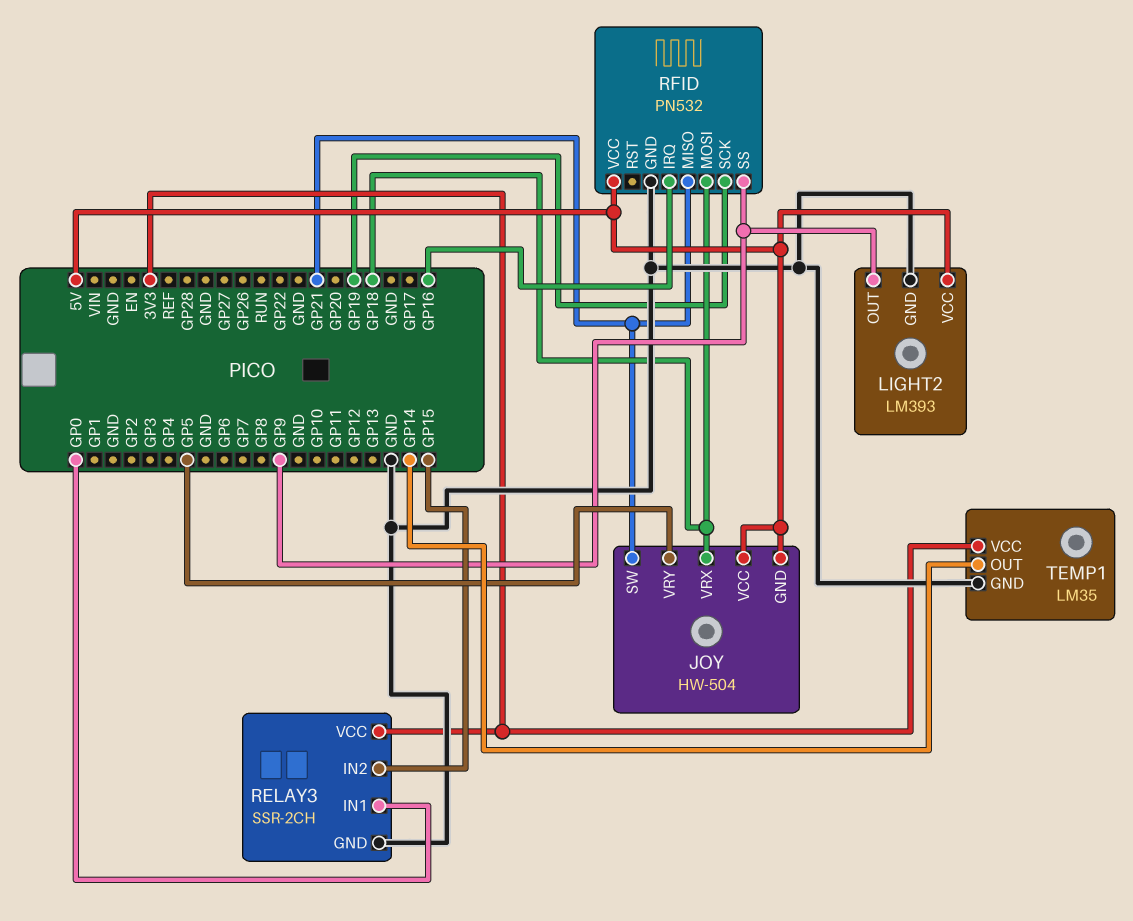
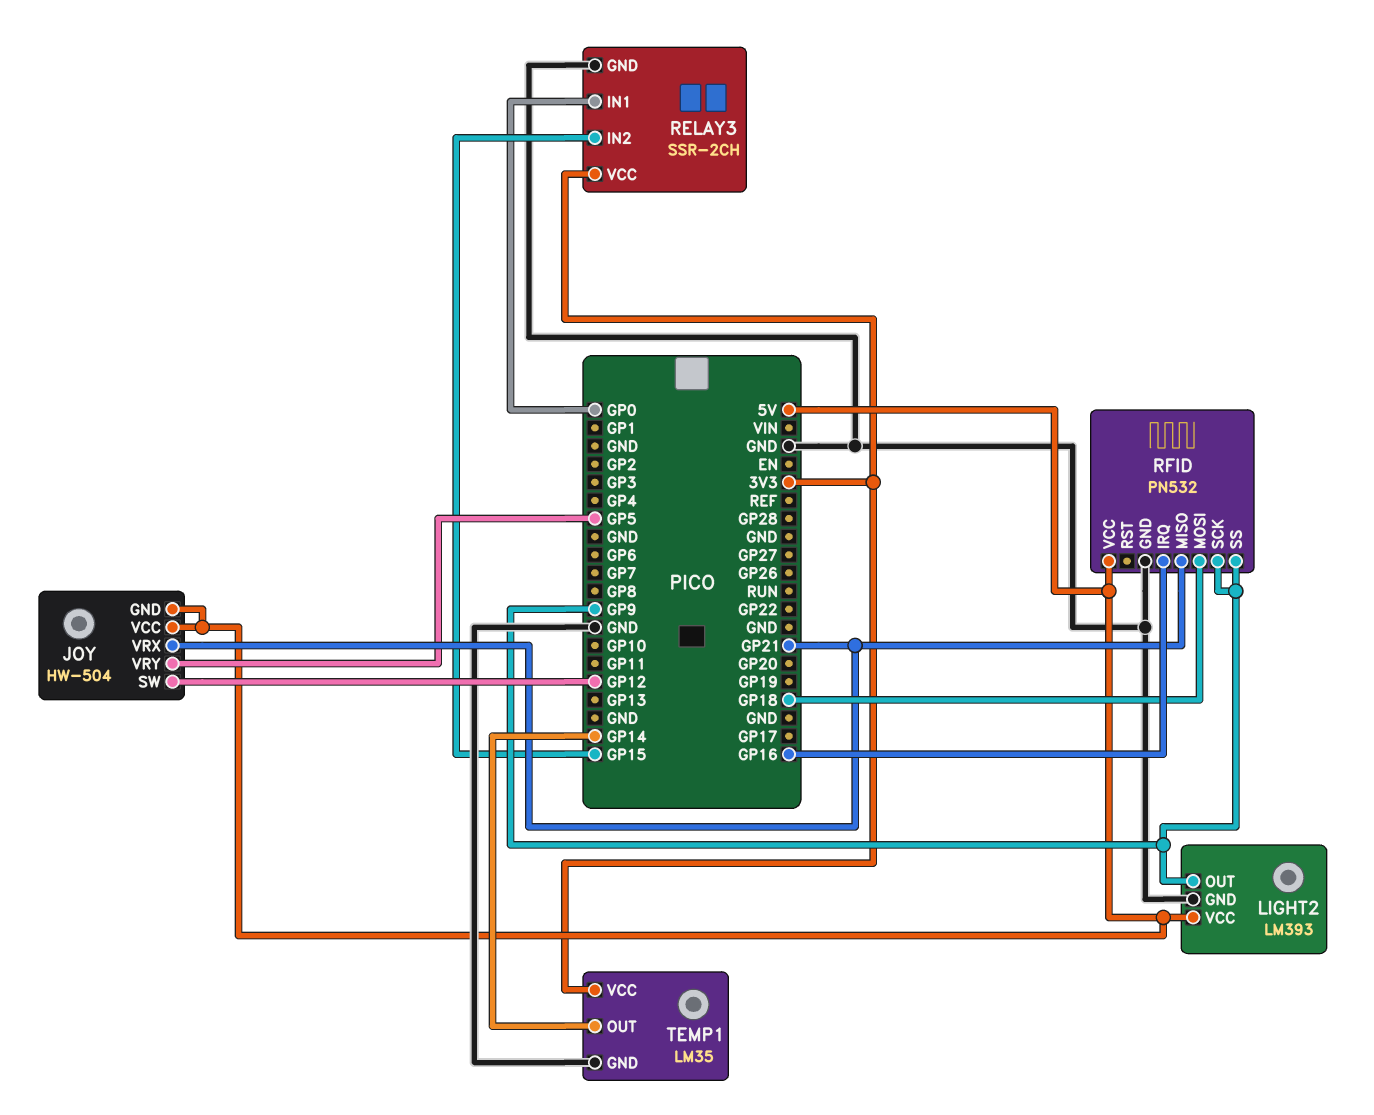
JOY pin SW: GP21 -> GP12
JOY pin VRX: GP18 -> GP21
RFID pin SCK: GP19 -> GP9

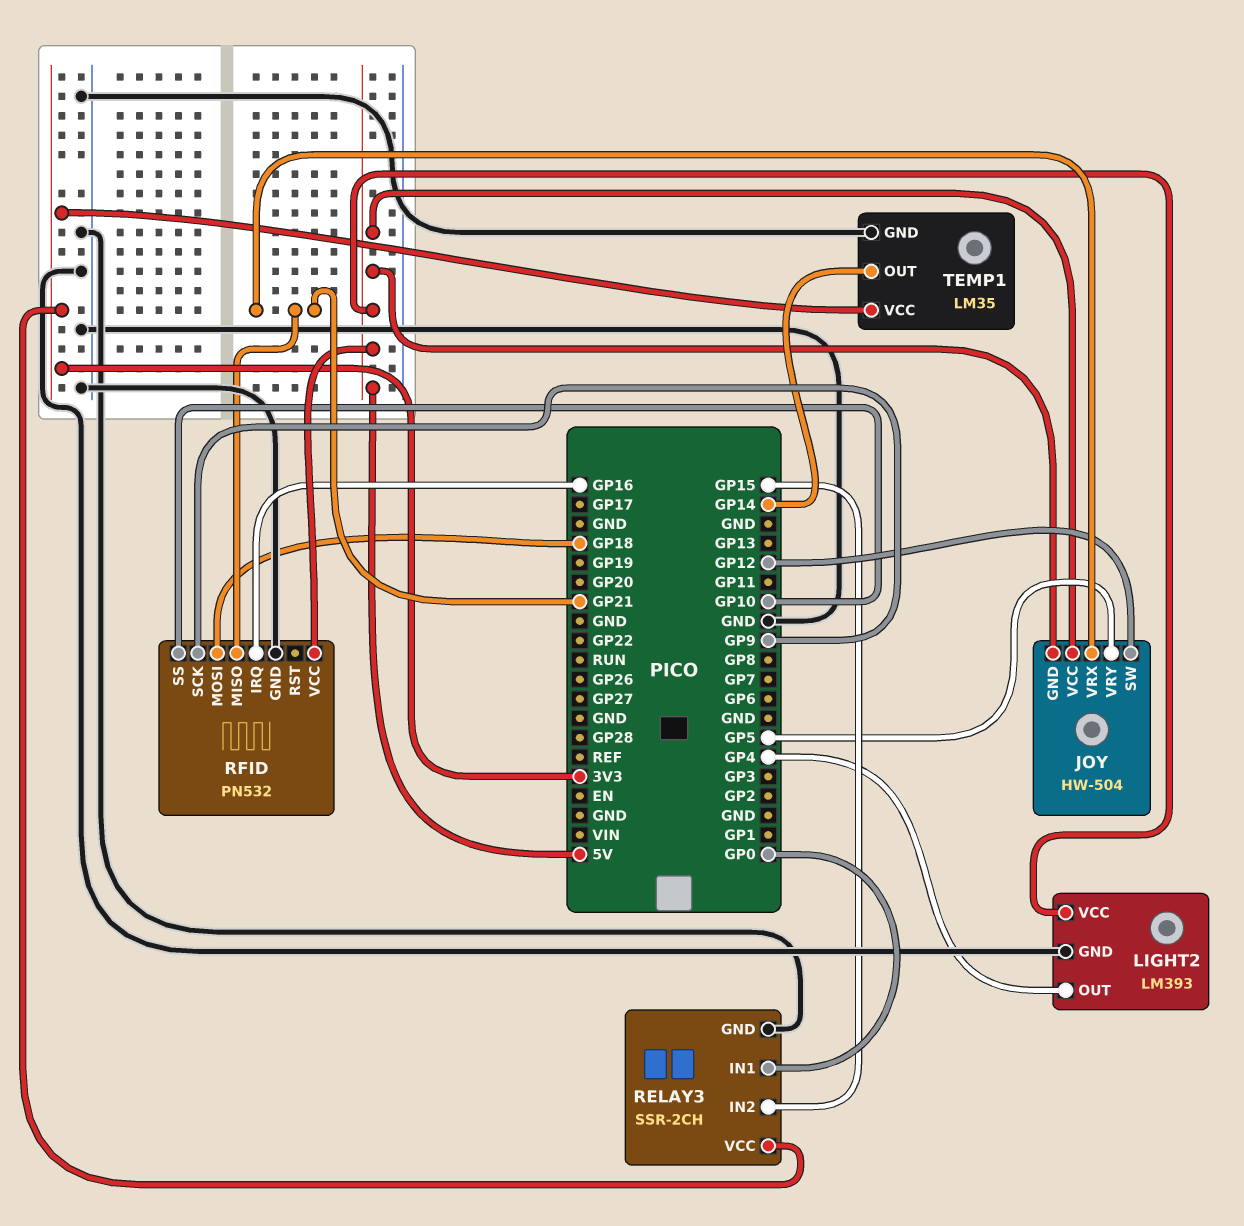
LIGHT2 pin OUT: GP9 -> GP4
RFID pin SS: GP9 -> GP10

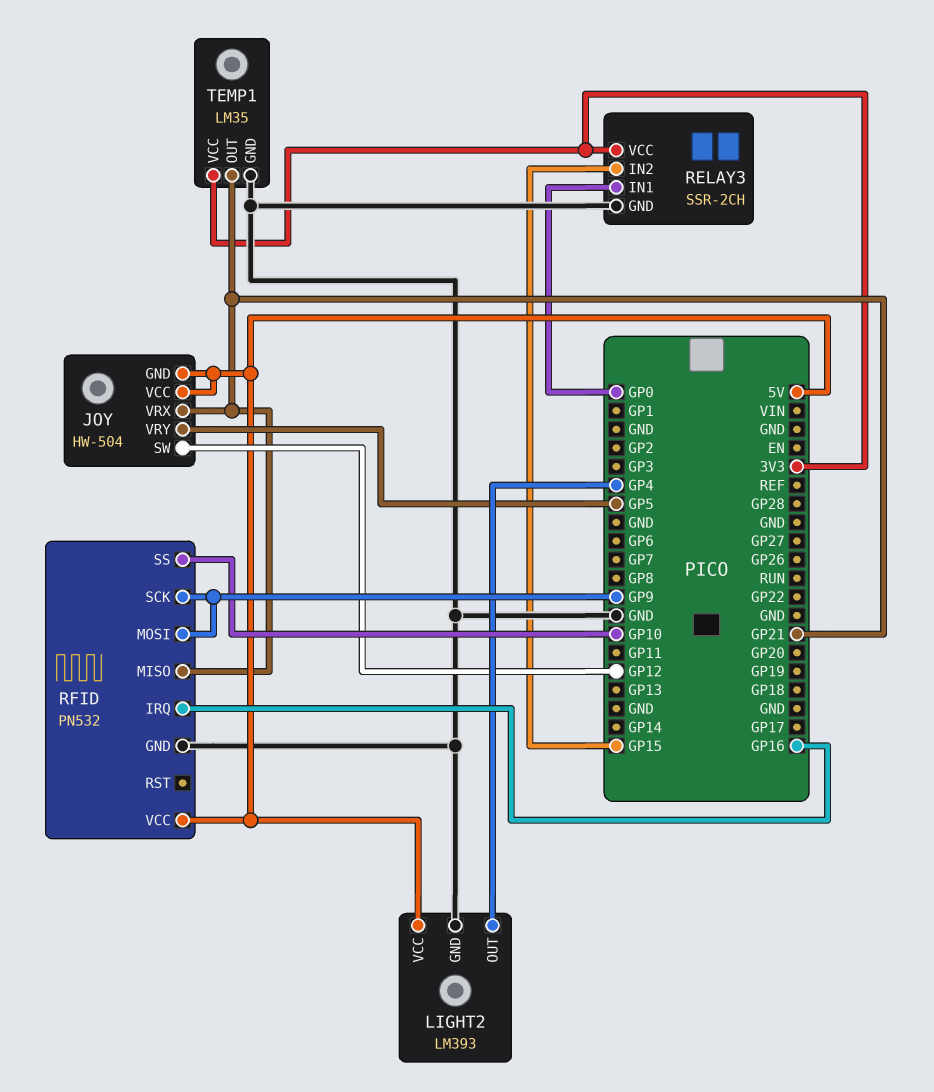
RFID pin MOSI: GP18 -> GP9
TEMP1 pin OUT: GP14 -> GP21

